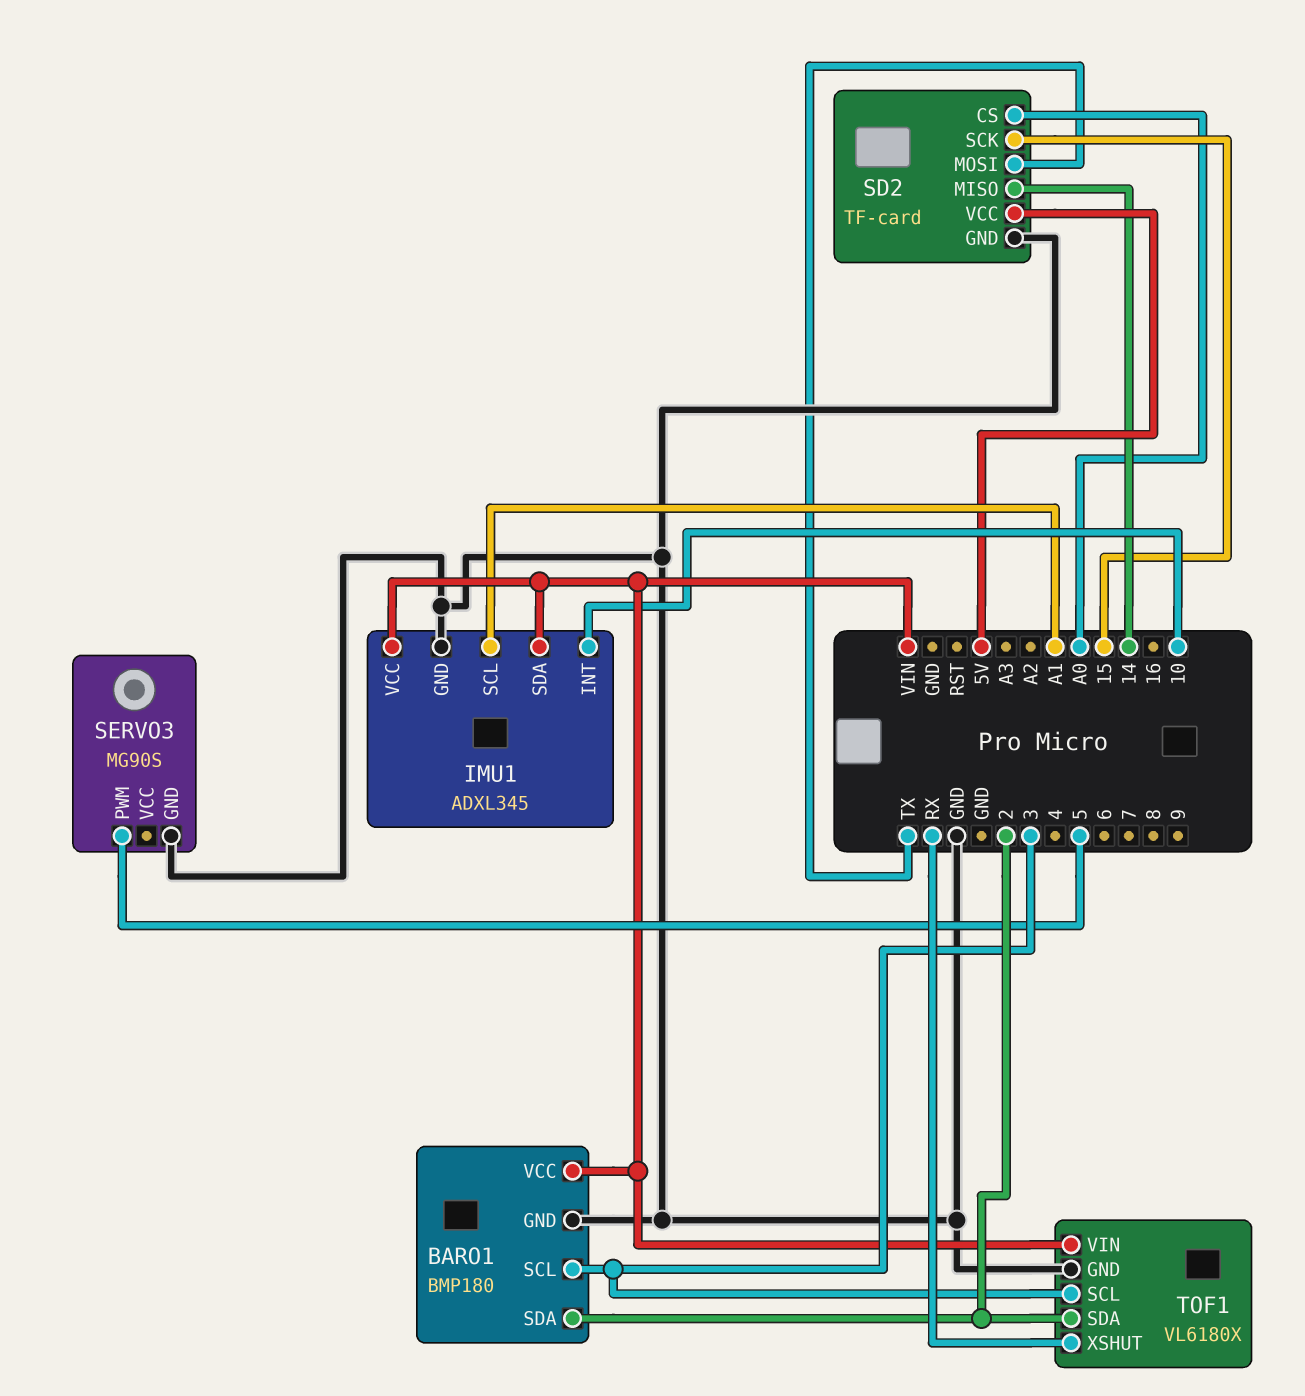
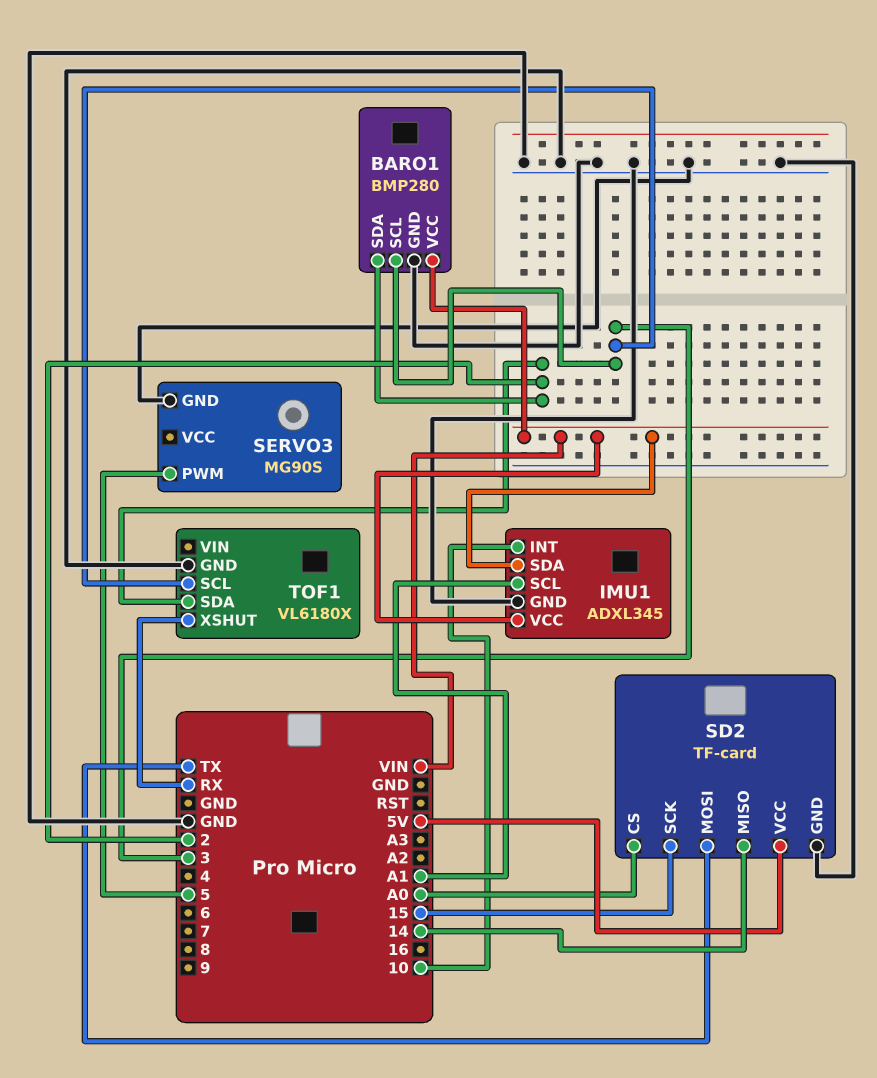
BARO1: BMP180 -> BMP280
TOF1 pin VIN: VIN -> none

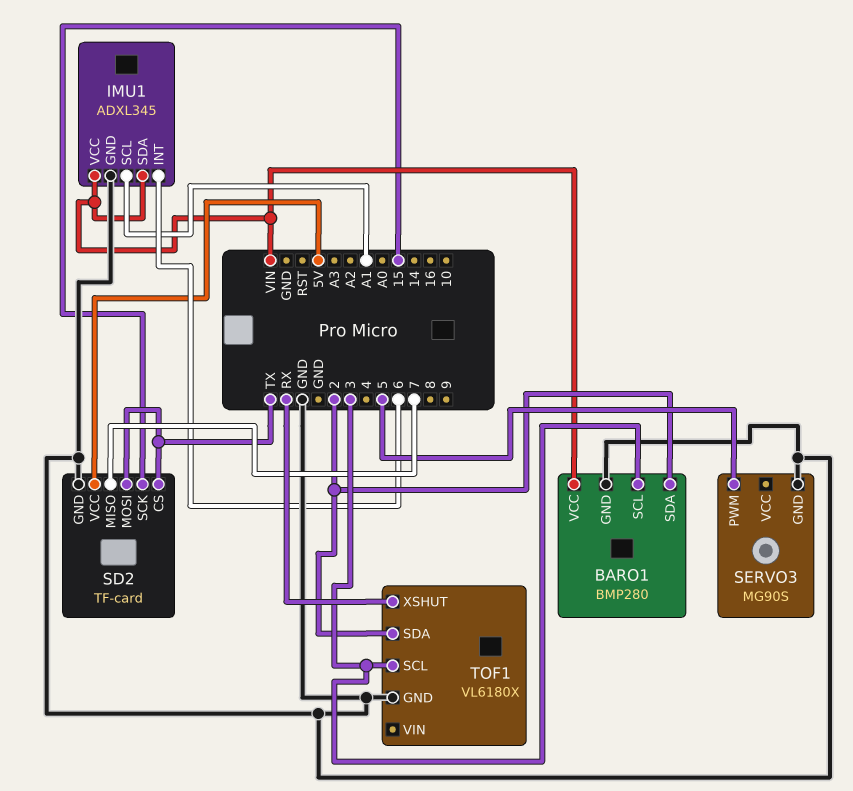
IMU1 pin INT: 10 -> 6
SD2 pin CS: A0 -> TX
SD2 pin MISO: 14 -> 7

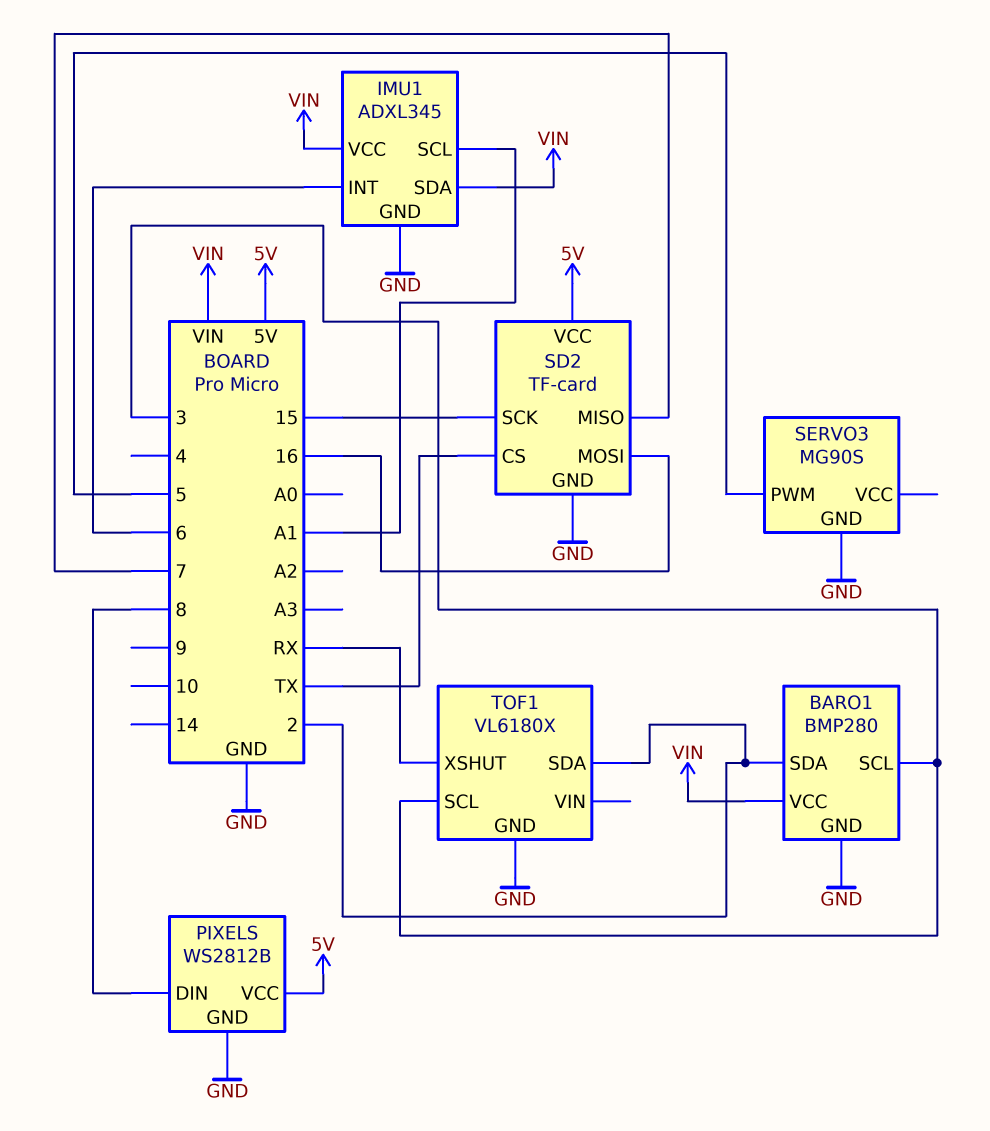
PIXELS: none -> WS2812B
PIXELS pin DIN: none -> 8
PIXELS pin GND: none -> GND
PIXELS pin VCC: none -> 5V
SD2 pin MOSI: TX -> 16

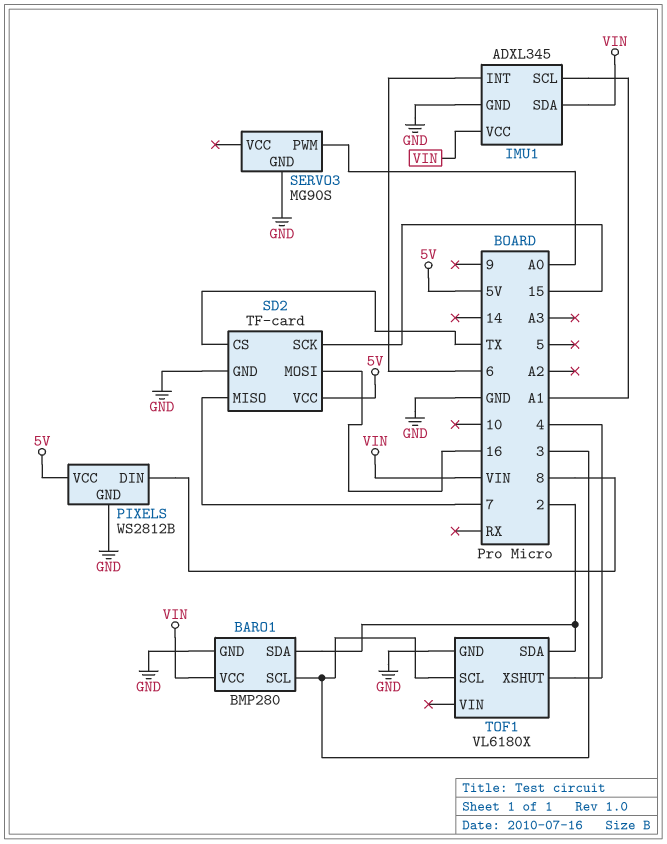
SERVO3 pin PWM: 5 -> A0
TOF1 pin XSHUT: RX -> 4

